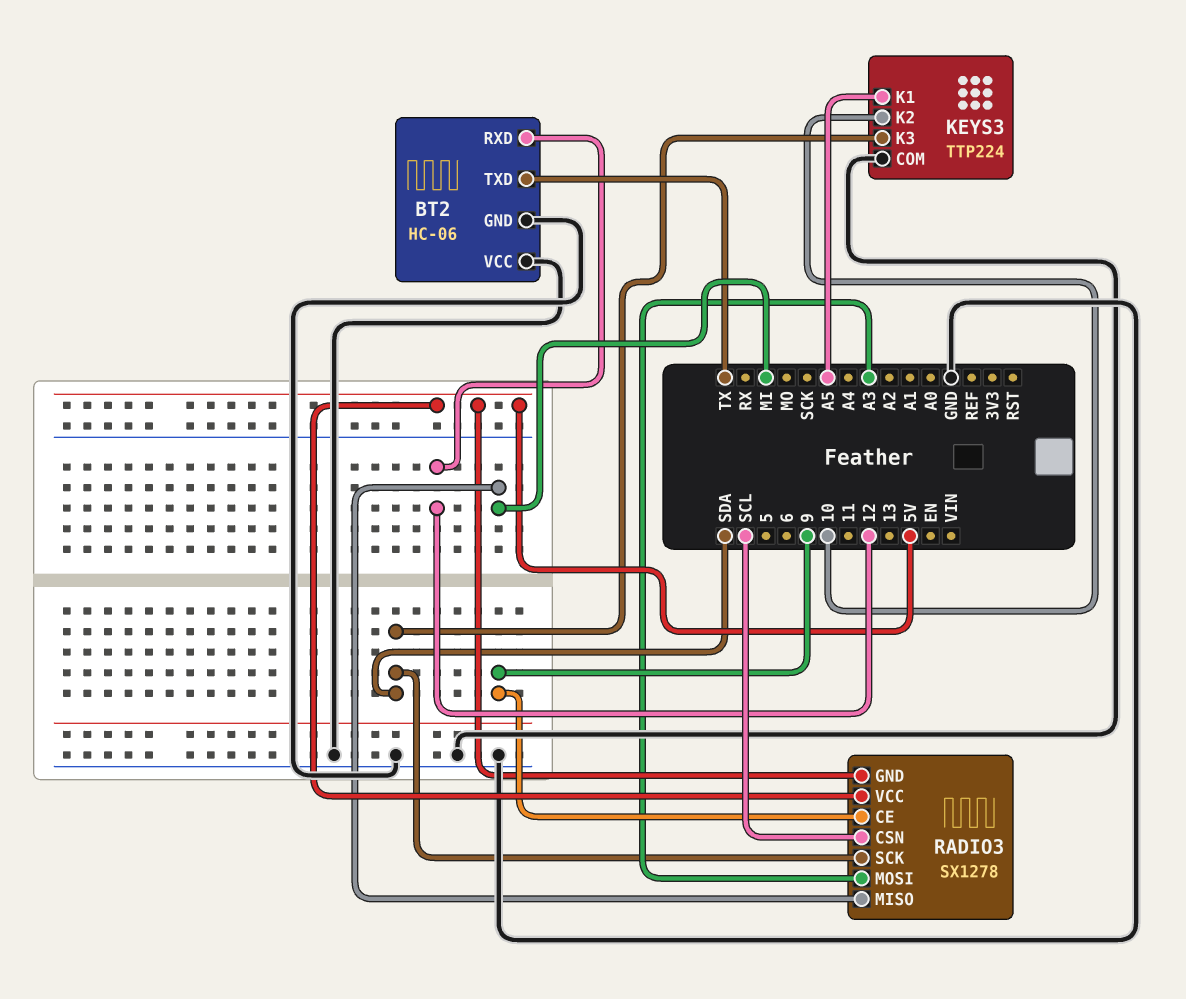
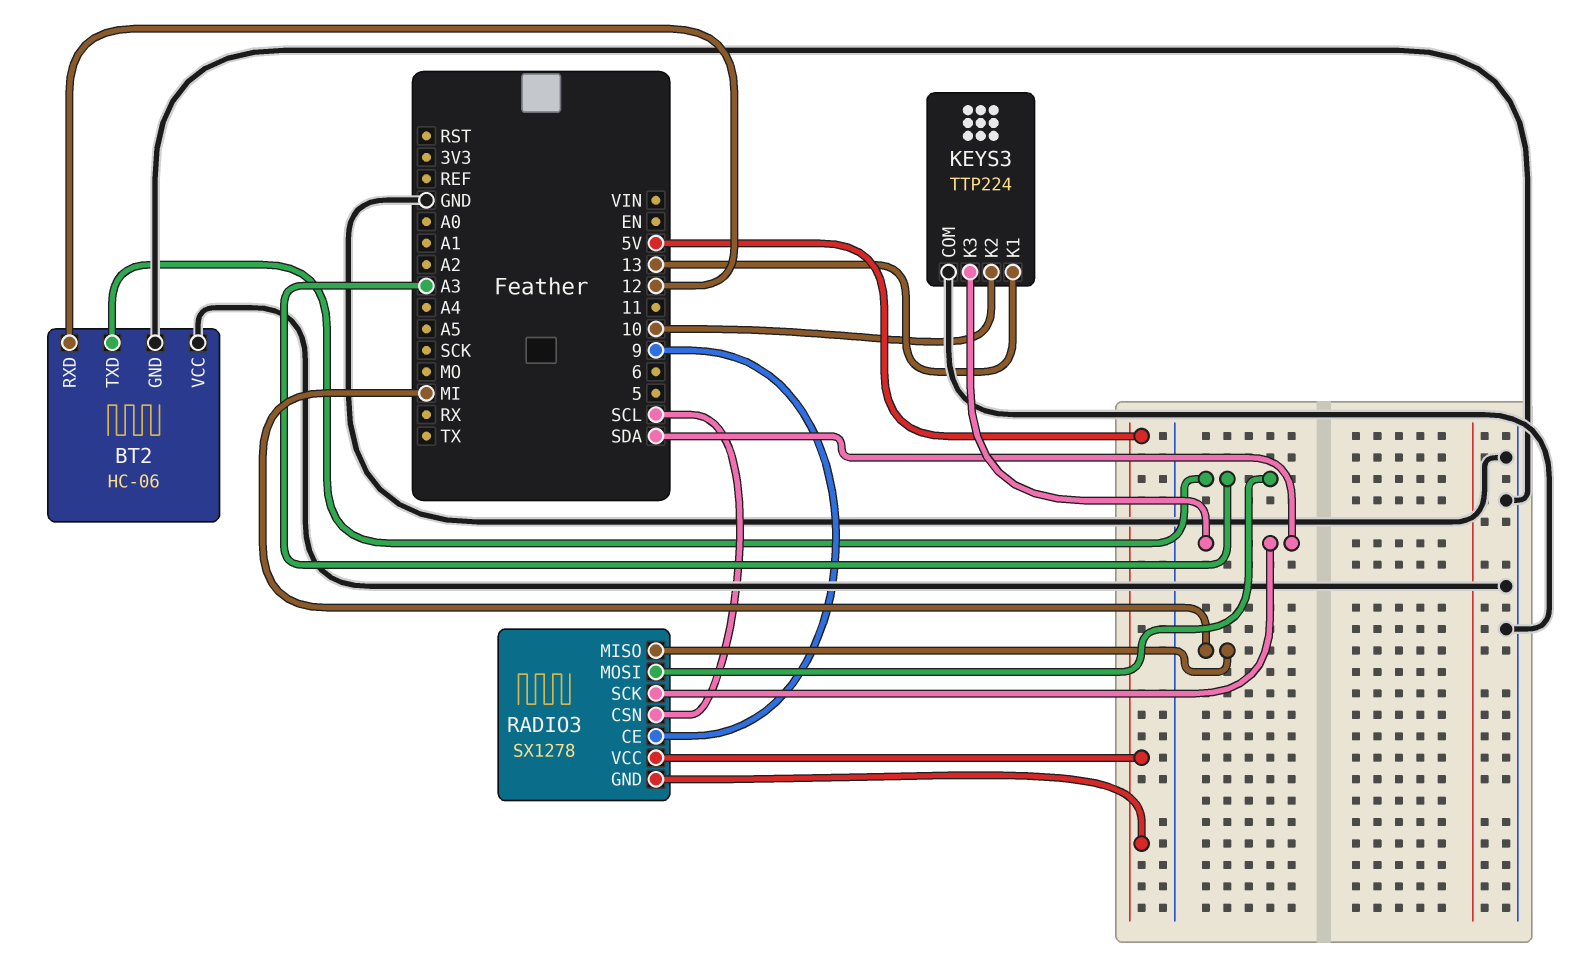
BT2 pin TXD: TX -> A3
KEYS3 pin K1: A5 -> 13

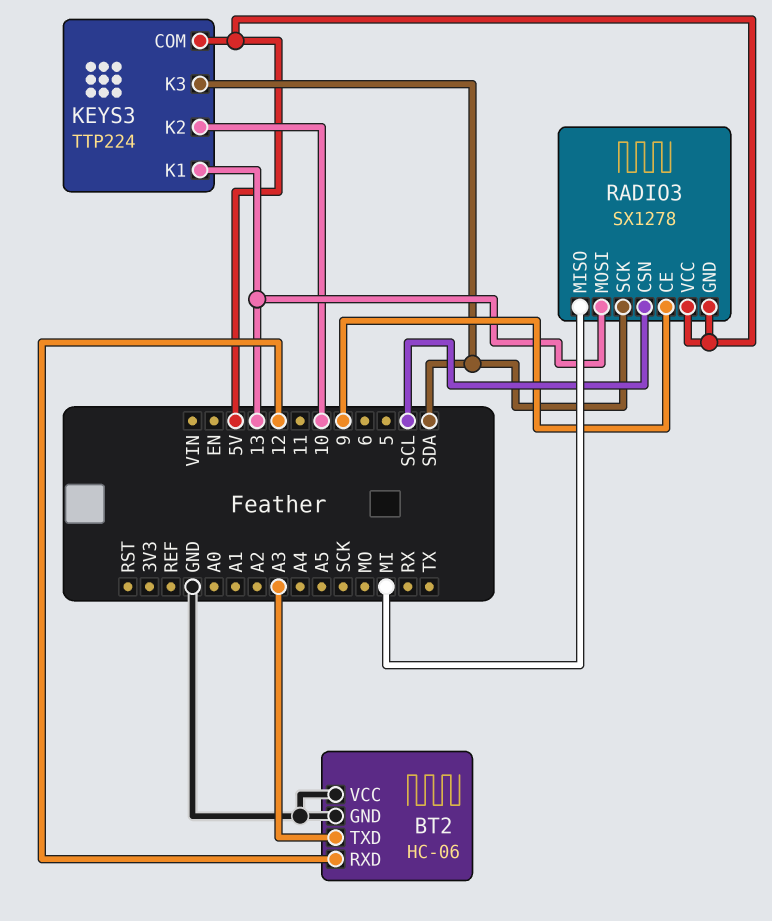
KEYS3 pin COM: GND -> 5V
RADIO3 pin MOSI: A3 -> 13

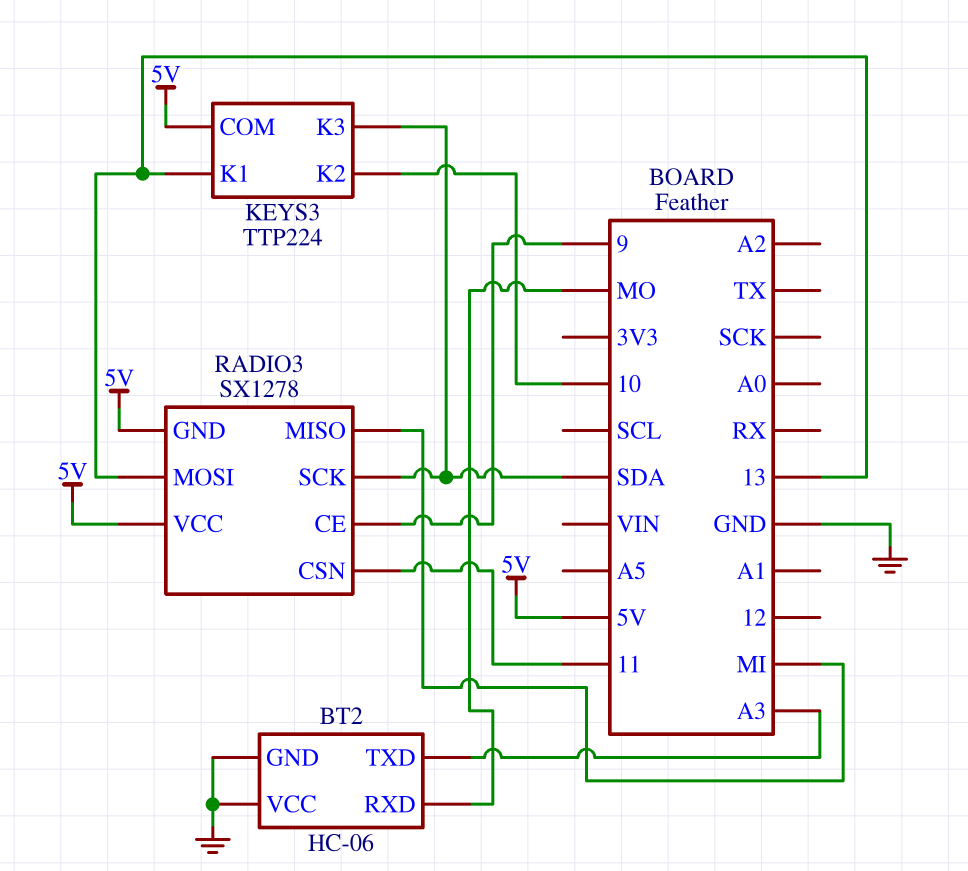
BT2 pin RXD: 12 -> MO
RADIO3 pin CSN: SCL -> 11

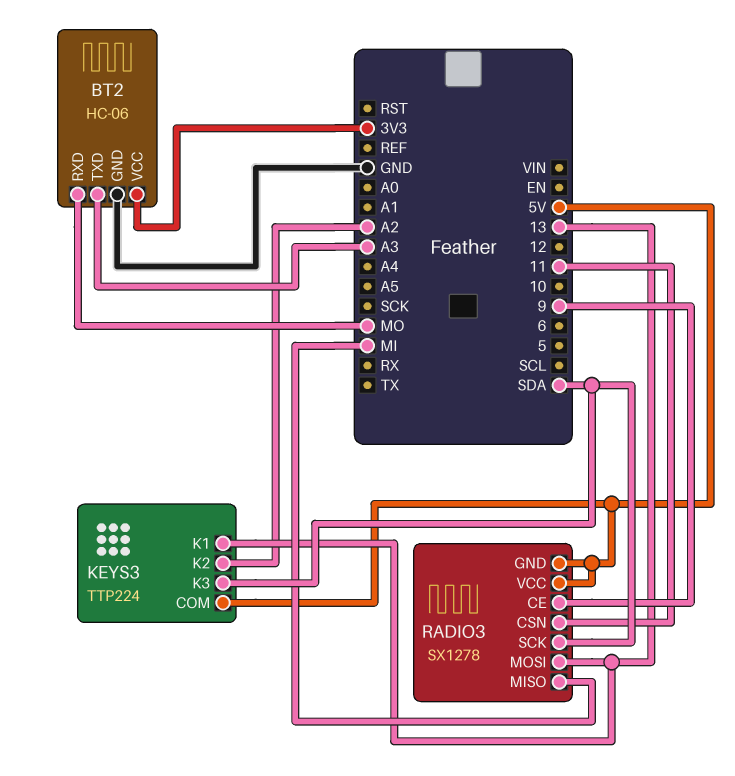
BT2 pin VCC: GND -> 3V3
KEYS3 pin K2: 10 -> A2

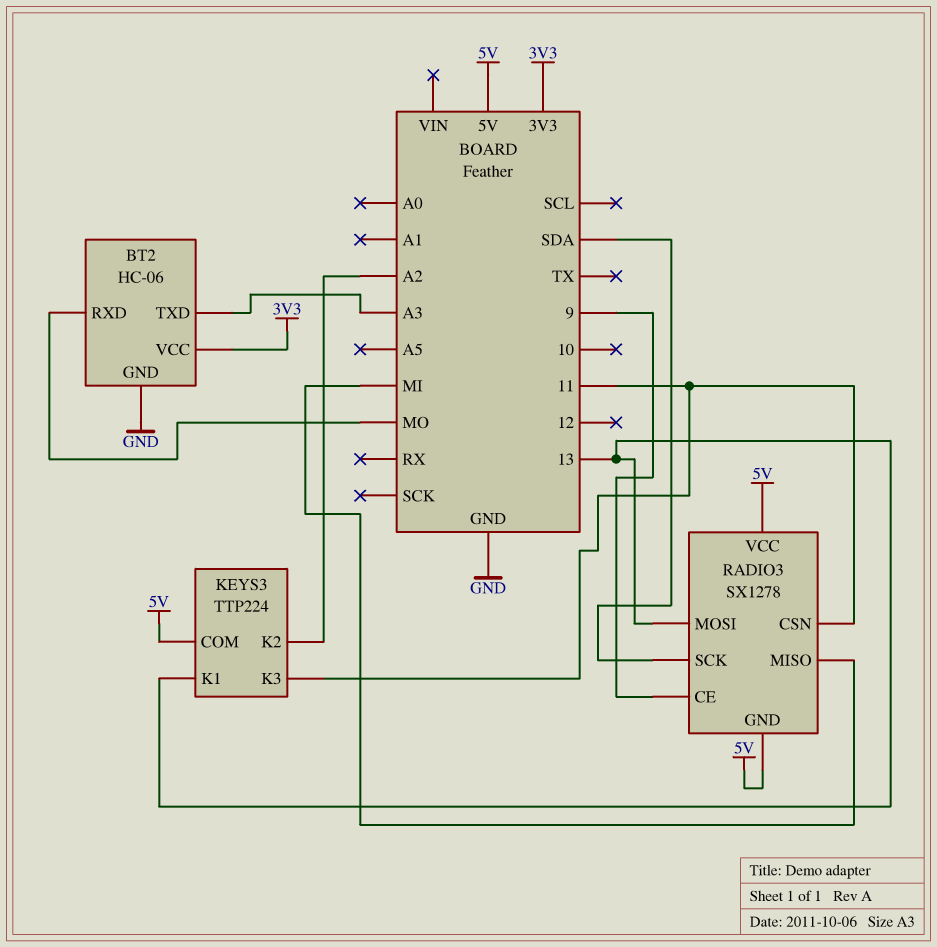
KEYS3 pin K3: SDA -> 11

